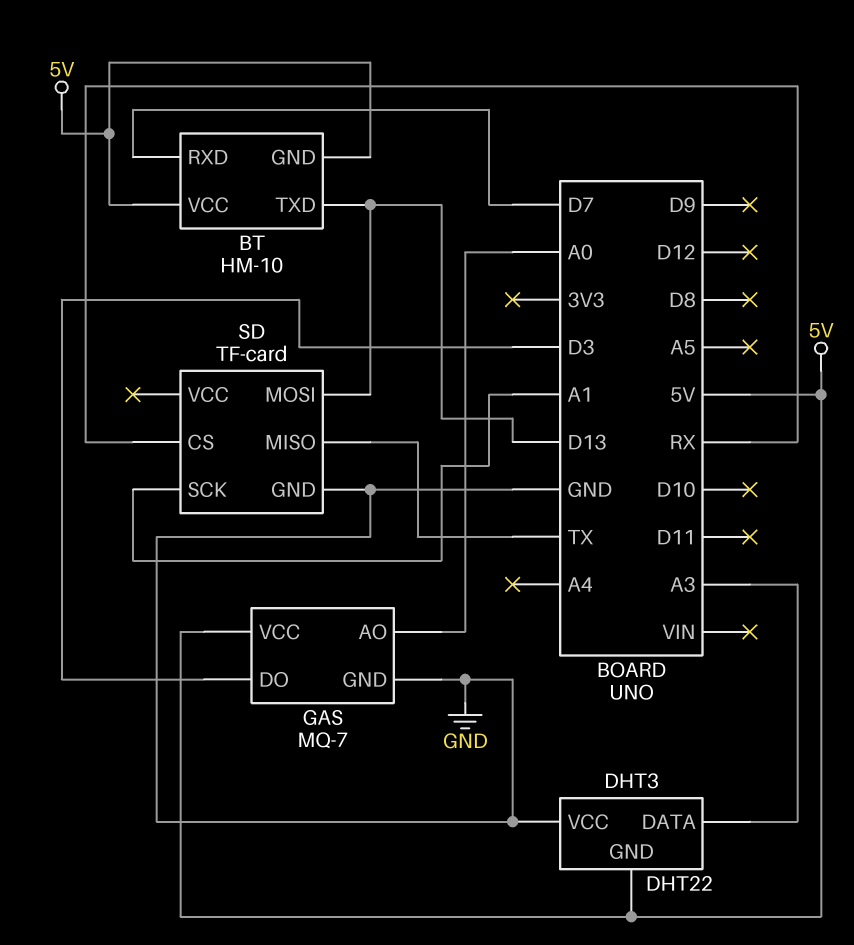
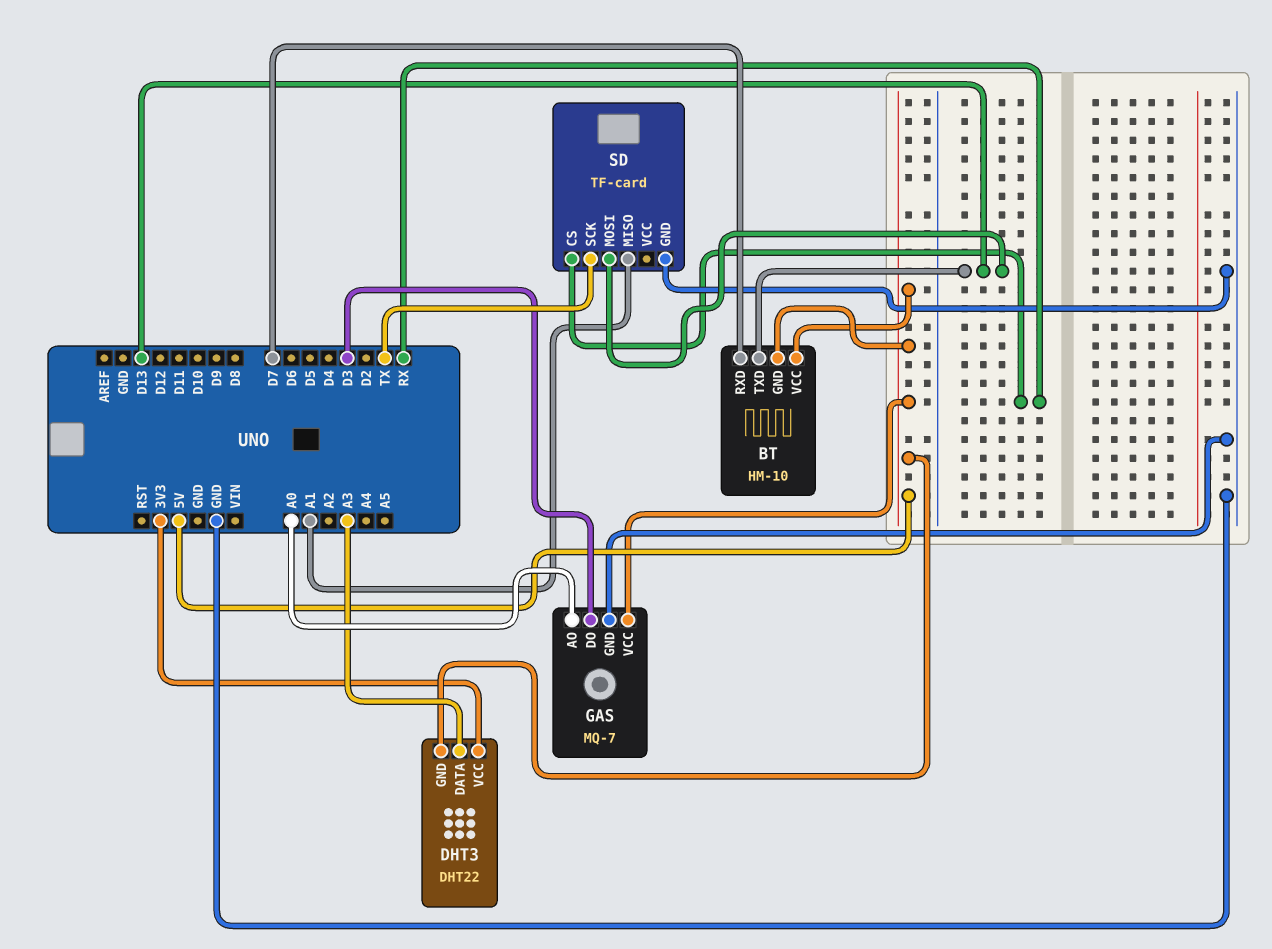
DHT3 pin VCC: GND -> 3V3
SD pin MISO: TX -> A1
SD pin SCK: A1 -> TX

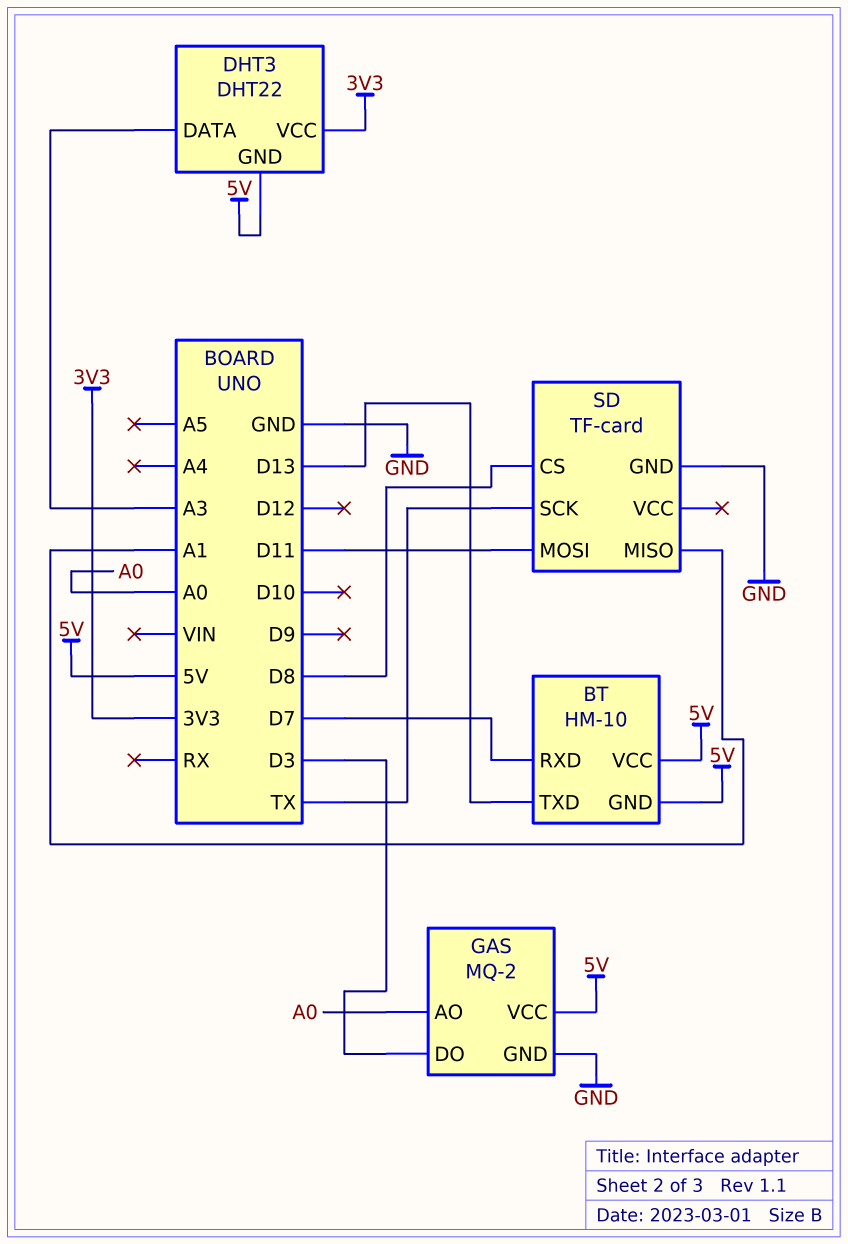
GAS: MQ-7 -> MQ-2
SD pin CS: RX -> D8
SD pin MOSI: D13 -> D11

